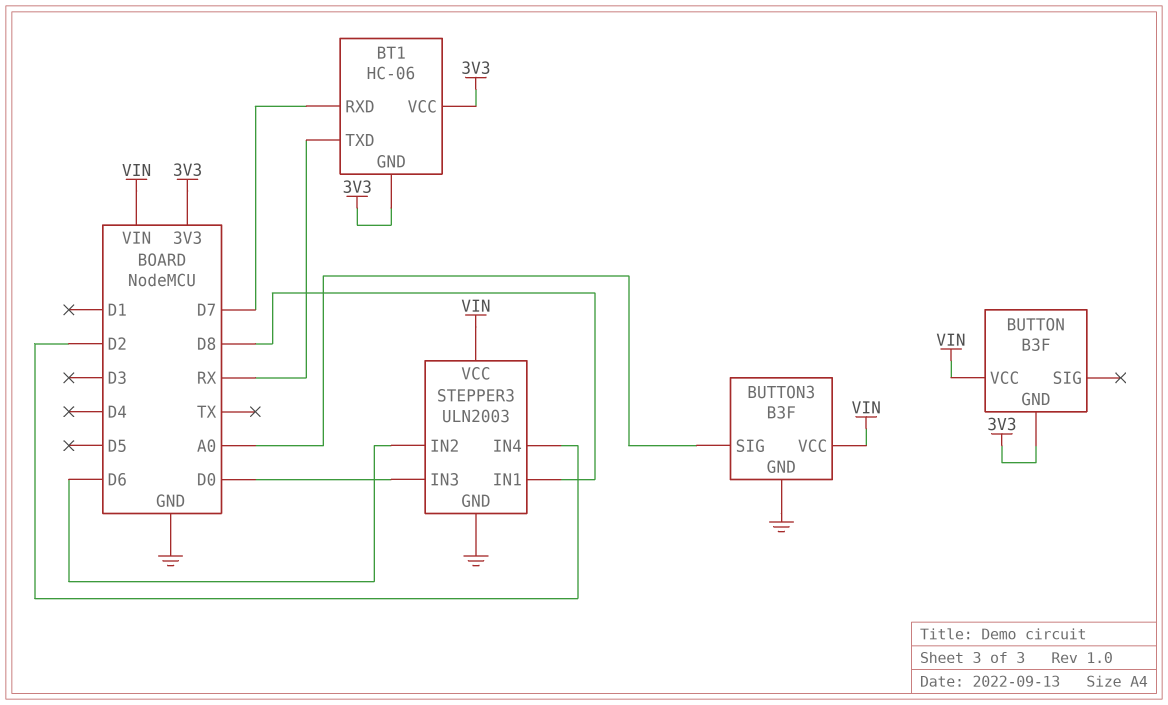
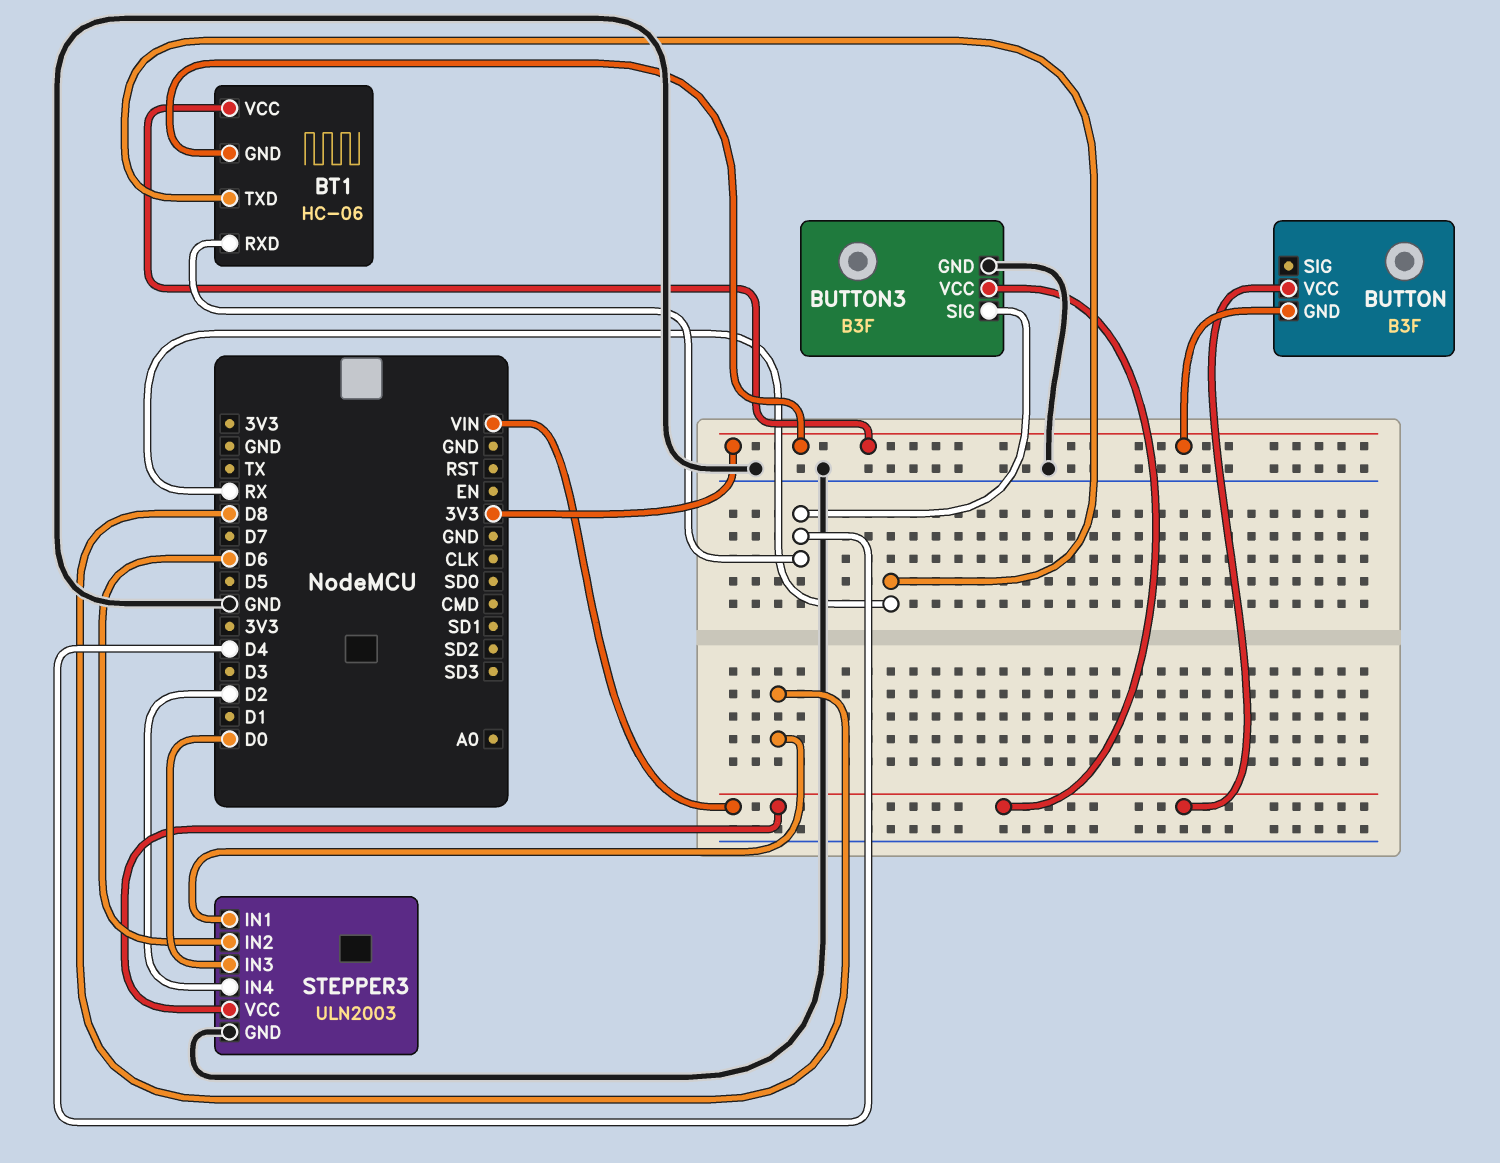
BT1 pin RXD: D7 -> D4
BUTTON3 pin SIG: A0 -> D4

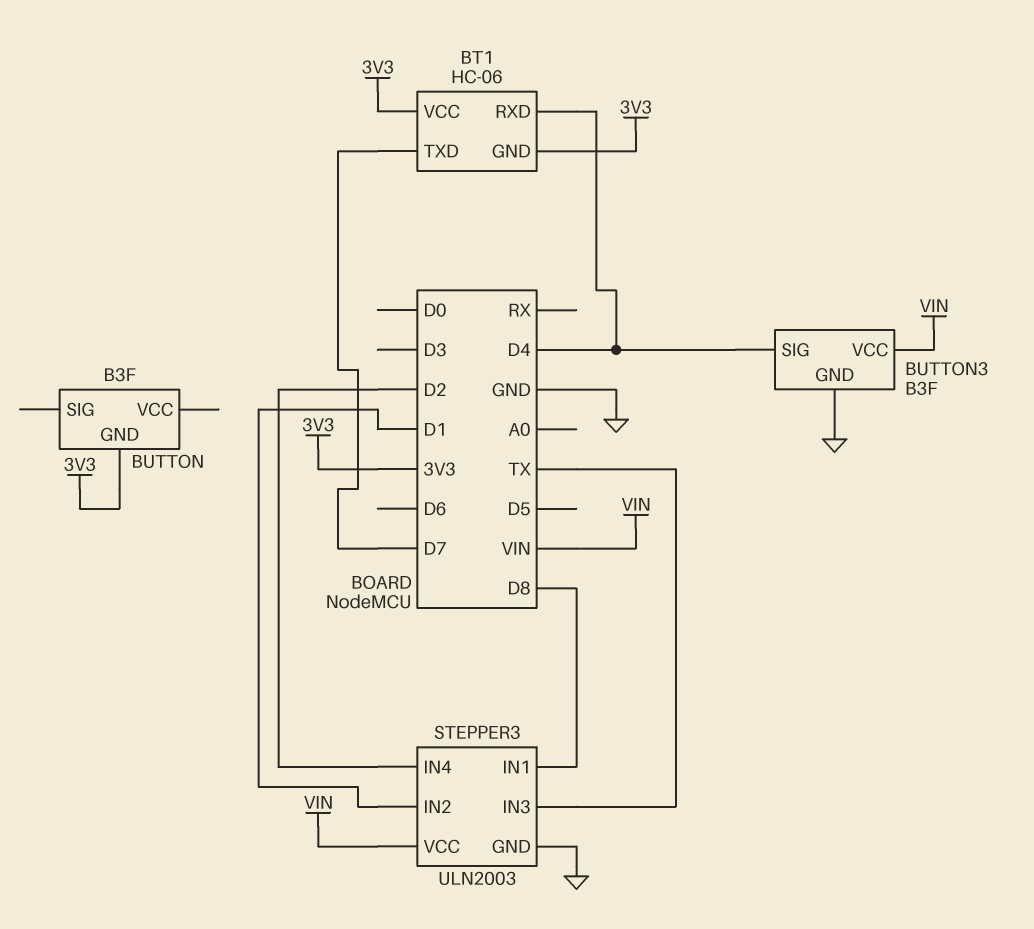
BT1 pin TXD: RX -> D7
BUTTON pin VCC: VIN -> none
STEPPER3 pin IN2: D6 -> D1
STEPPER3 pin IN3: D0 -> TX

